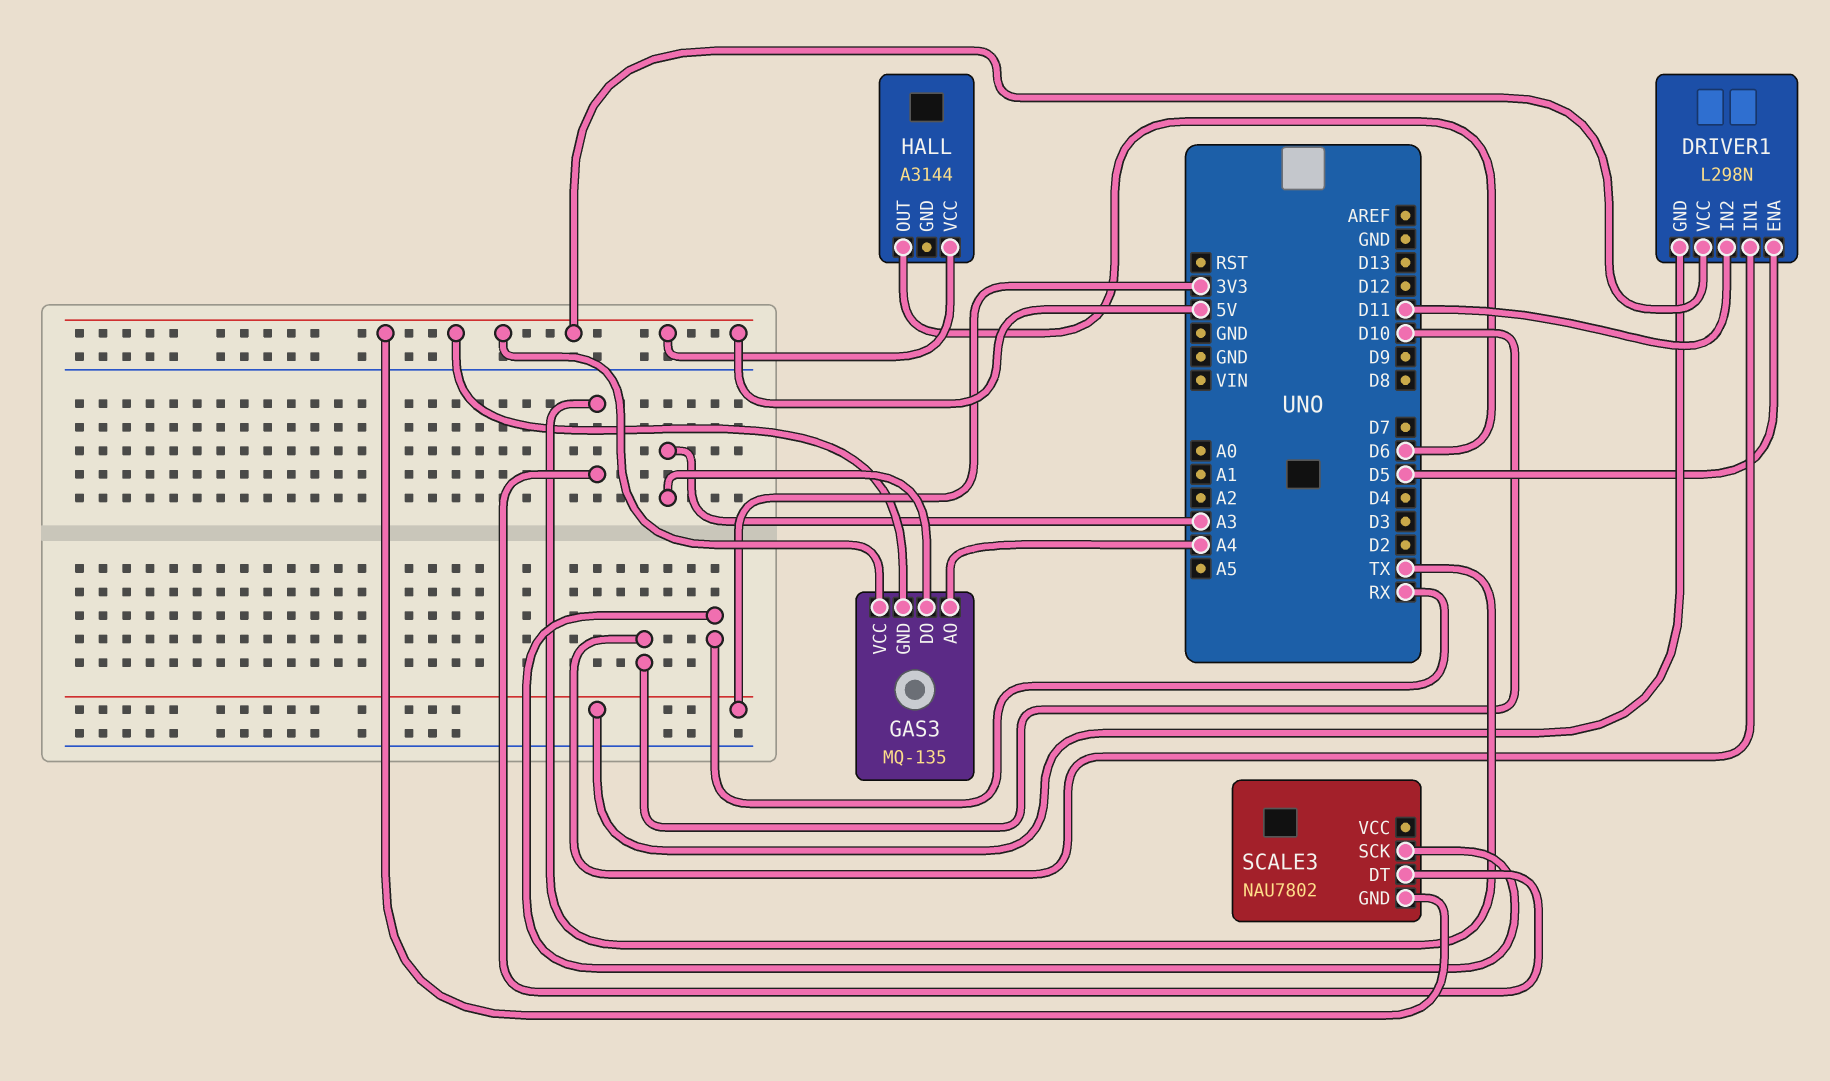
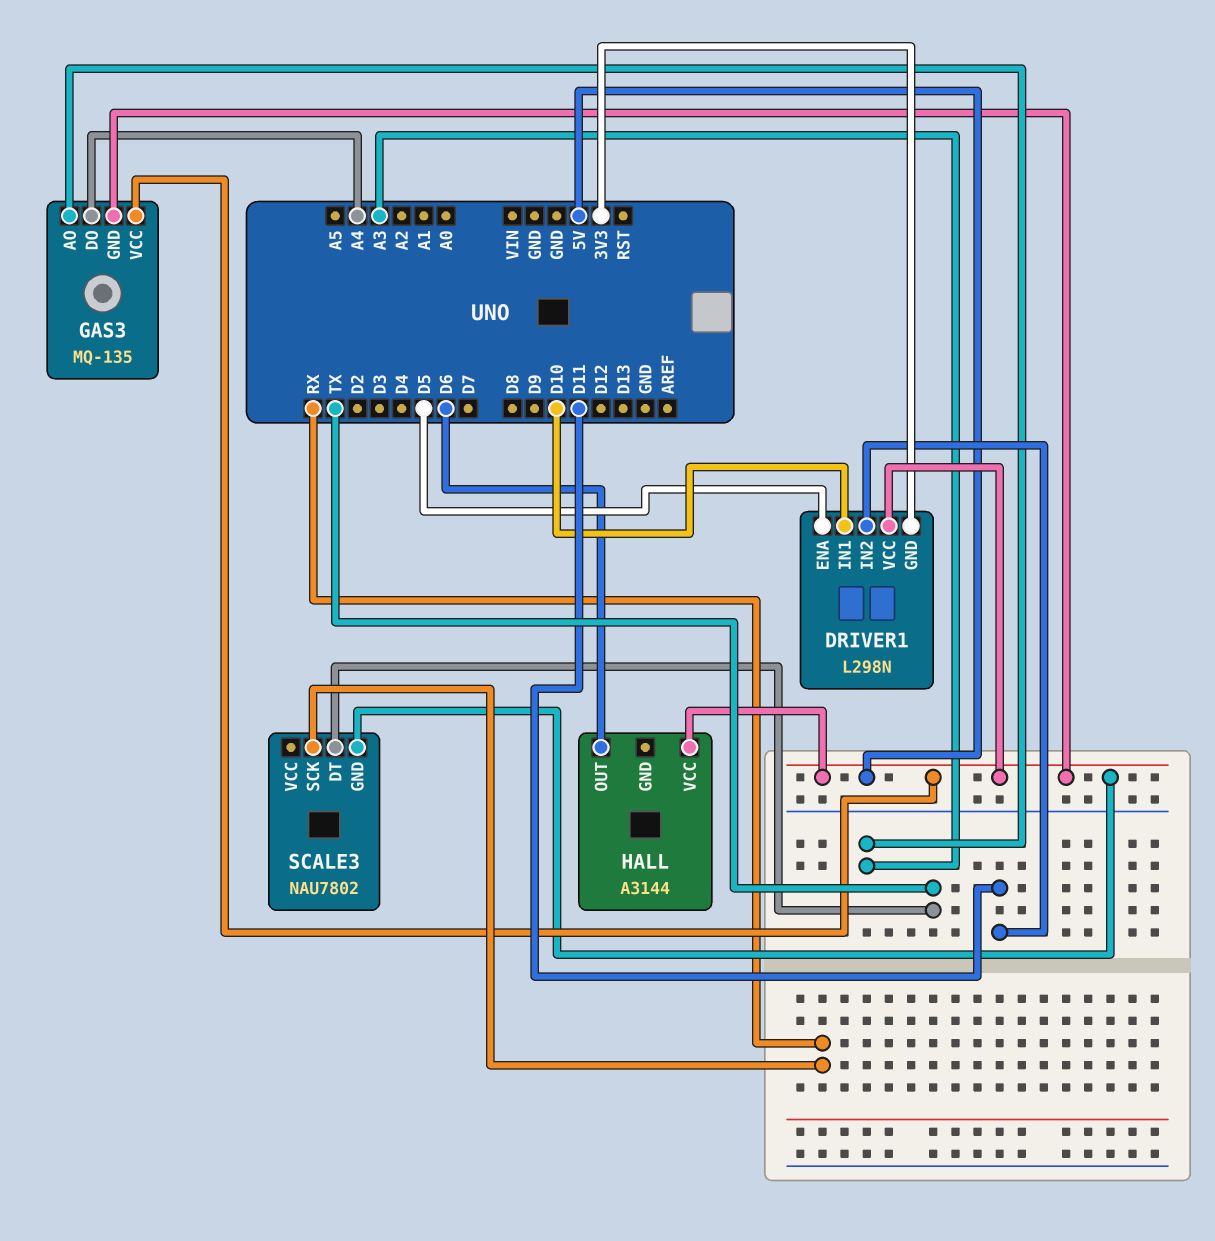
GAS3 pin AO: A4 -> A3
GAS3 pin DO: A3 -> A4

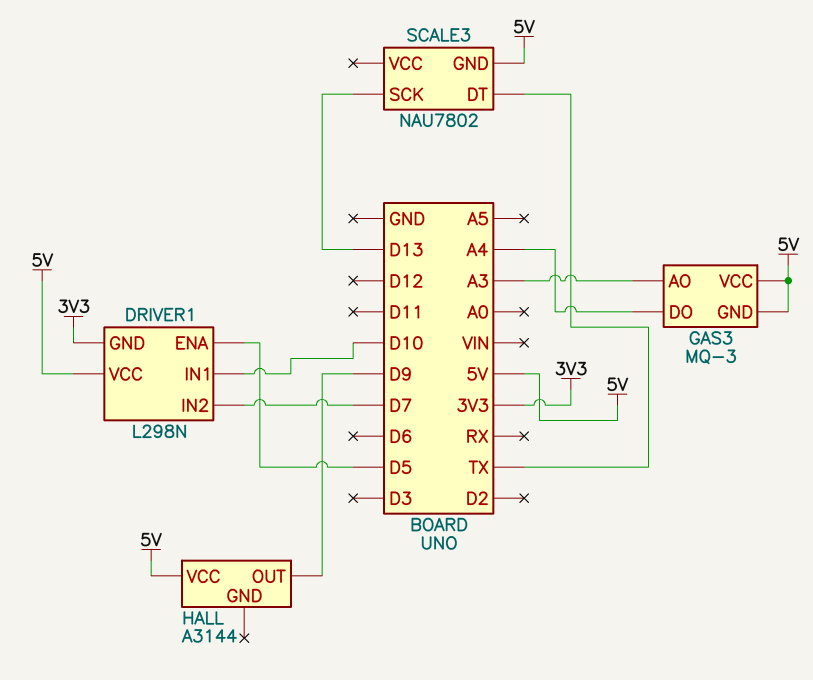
DRIVER1 pin IN2: D11 -> D7
GAS3: MQ-135 -> MQ-3
HALL pin OUT: D6 -> D9
SCALE3 pin SCK: RX -> D13

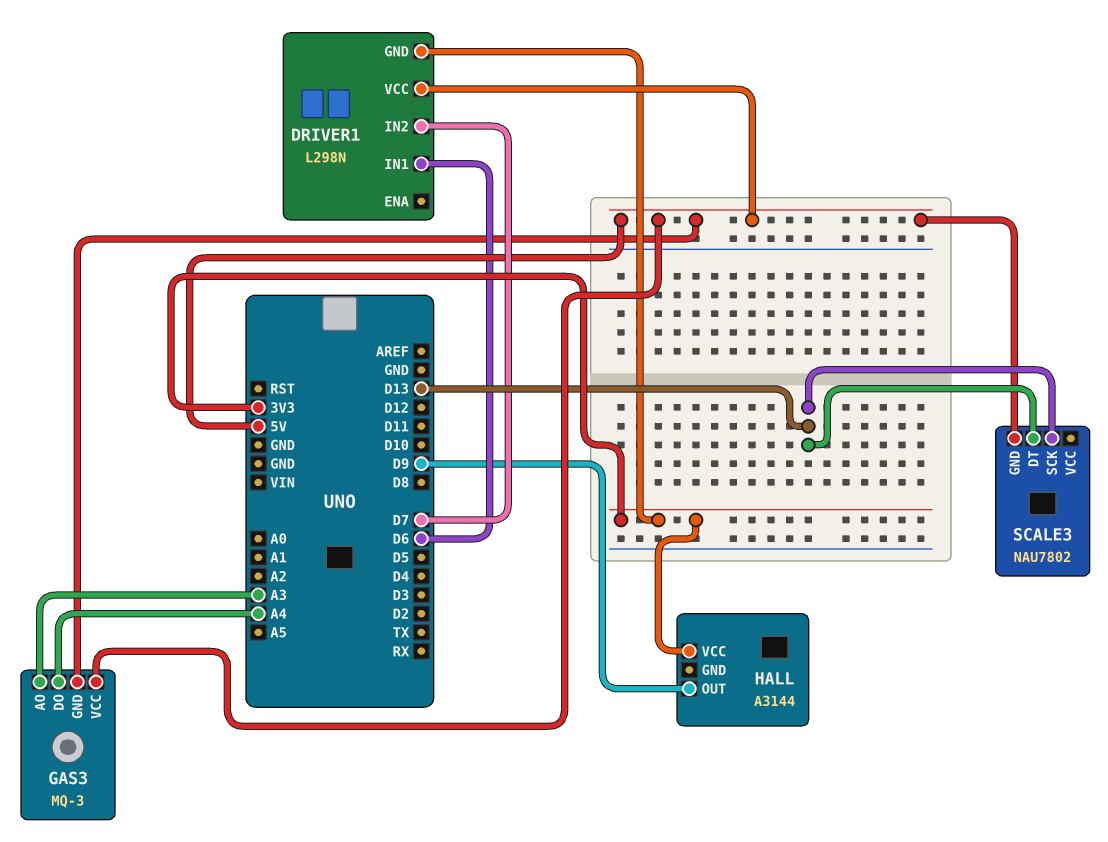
DRIVER1 pin ENA: D5 -> none
DRIVER1 pin IN1: D10 -> D6
HALL pin VCC: 5V -> 3V3
SCALE3 pin DT: TX -> D13

